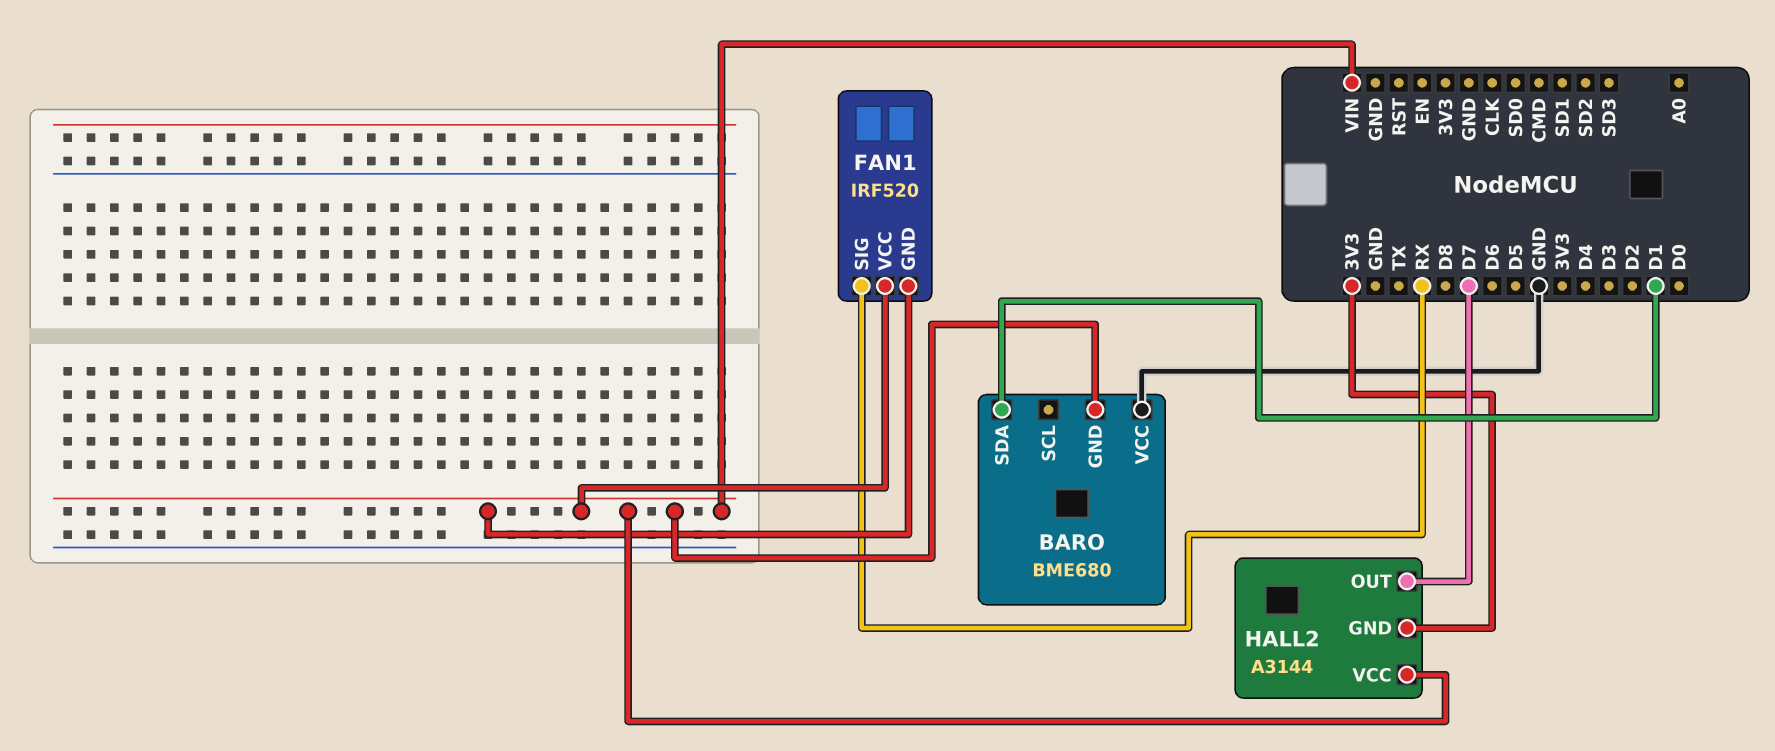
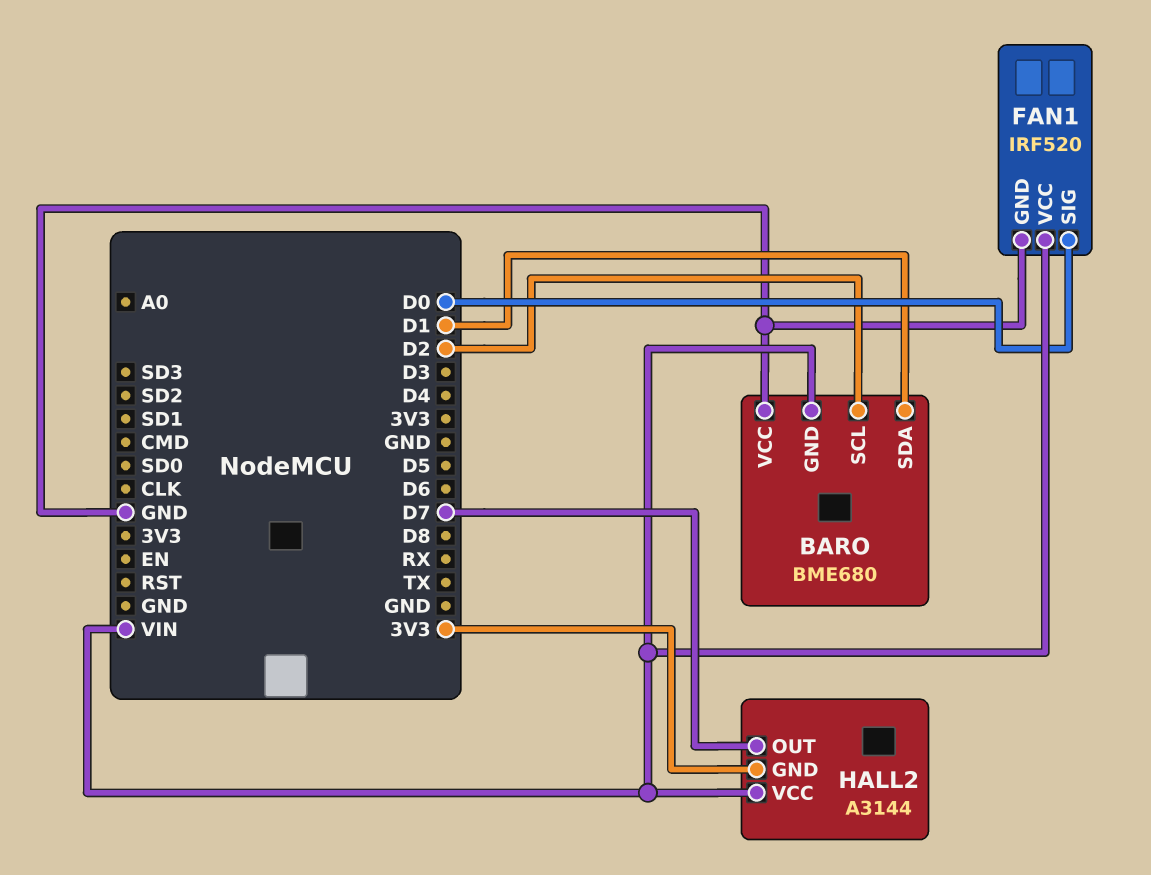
BARO pin SCL: none -> D2
FAN1 pin GND: VIN -> GND
FAN1 pin SIG: RX -> D0

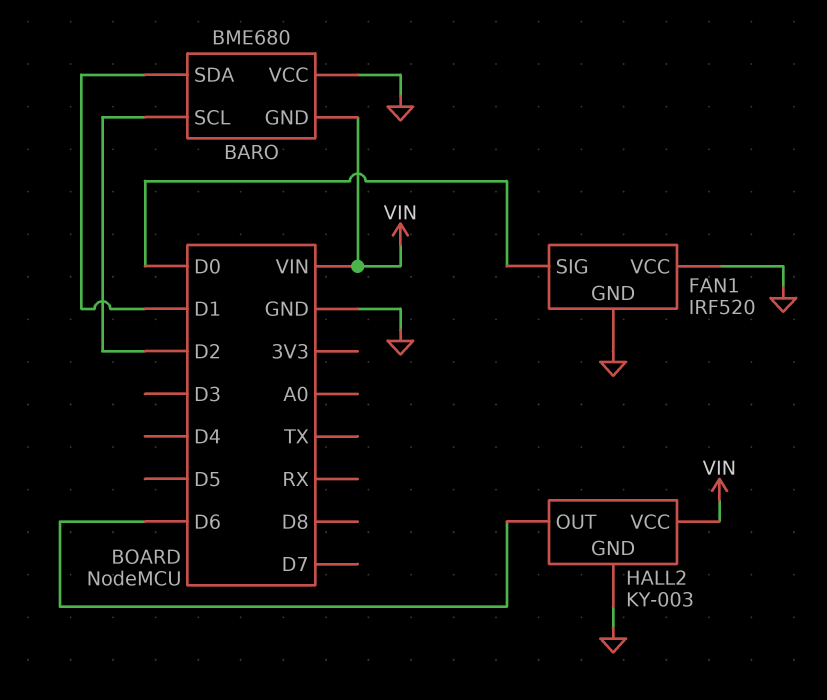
FAN1 pin VCC: VIN -> GND
HALL2: A3144 -> KY-003
HALL2 pin GND: 3V3 -> GND
HALL2 pin OUT: D7 -> D6

